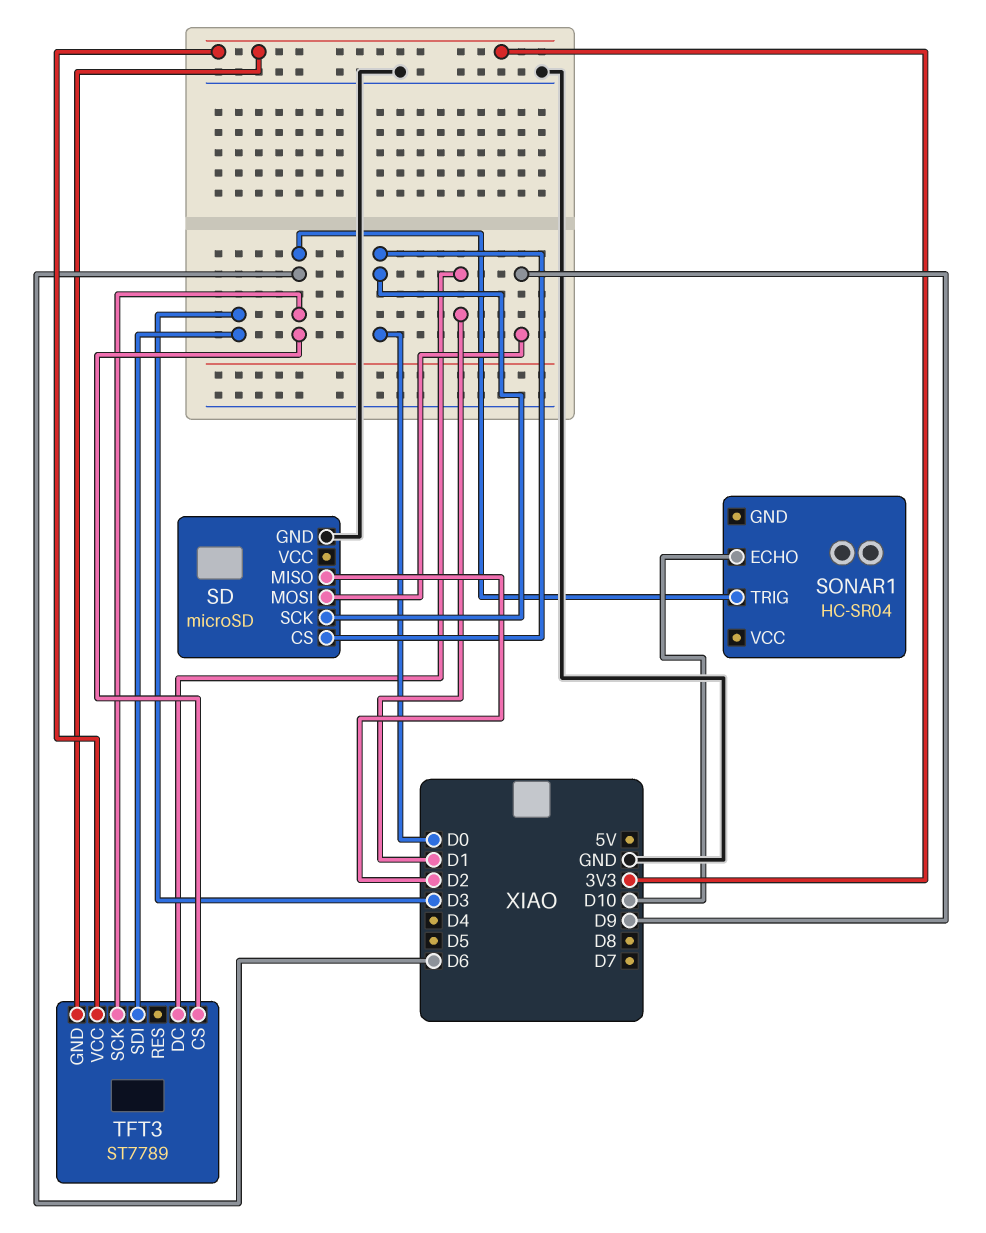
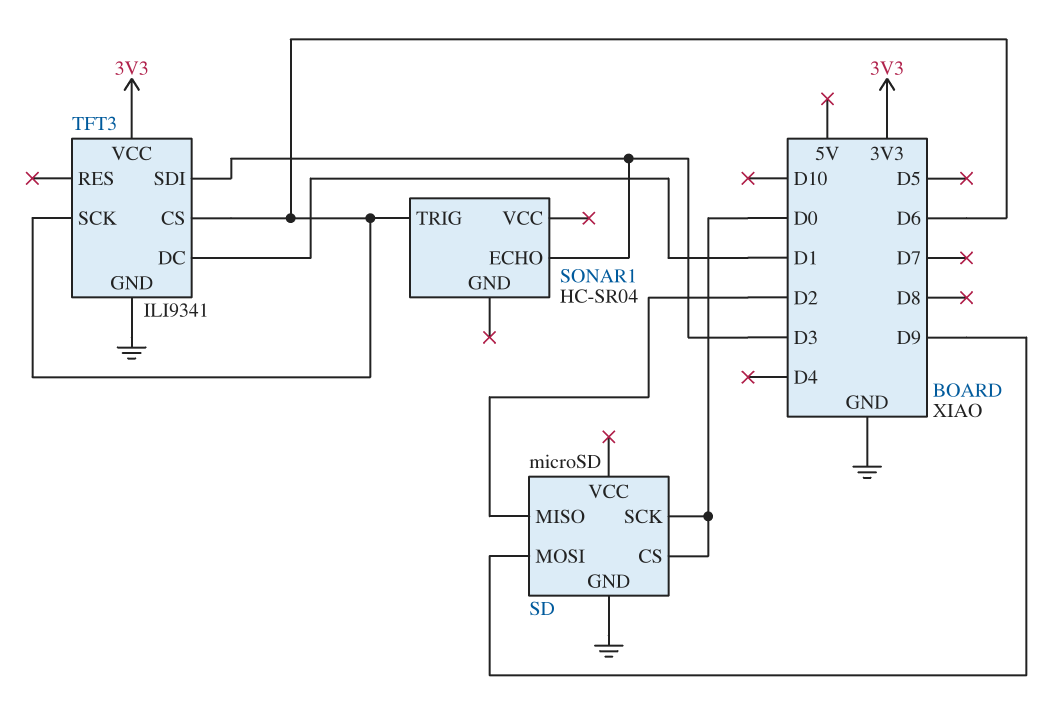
SONAR1 pin ECHO: D10 -> D3
TFT3: ST7789 -> ILI9341
TFT3 pin GND: 3V3 -> GND

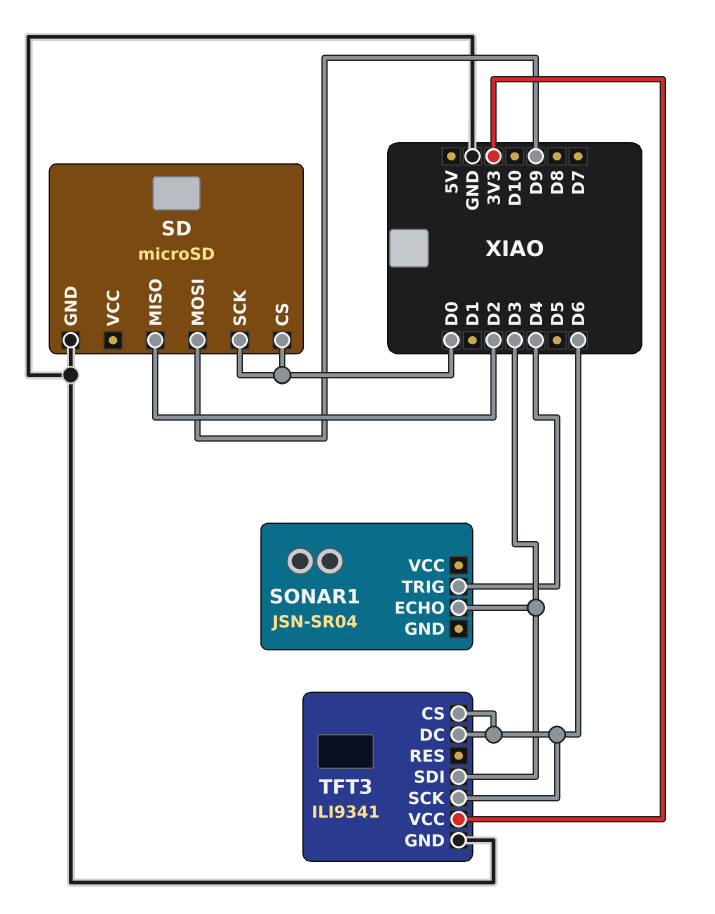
SONAR1: HC-SR04 -> JSN-SR04
SONAR1 pin TRIG: D6 -> D4
TFT3 pin DC: D1 -> D6

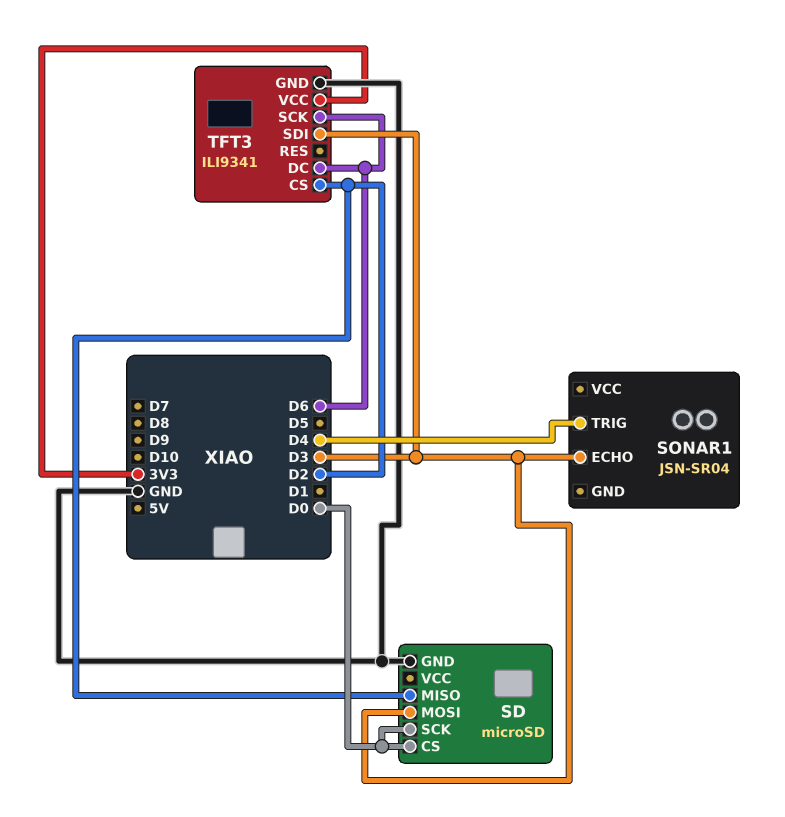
SD pin MOSI: D9 -> D3
TFT3 pin CS: D6 -> D2

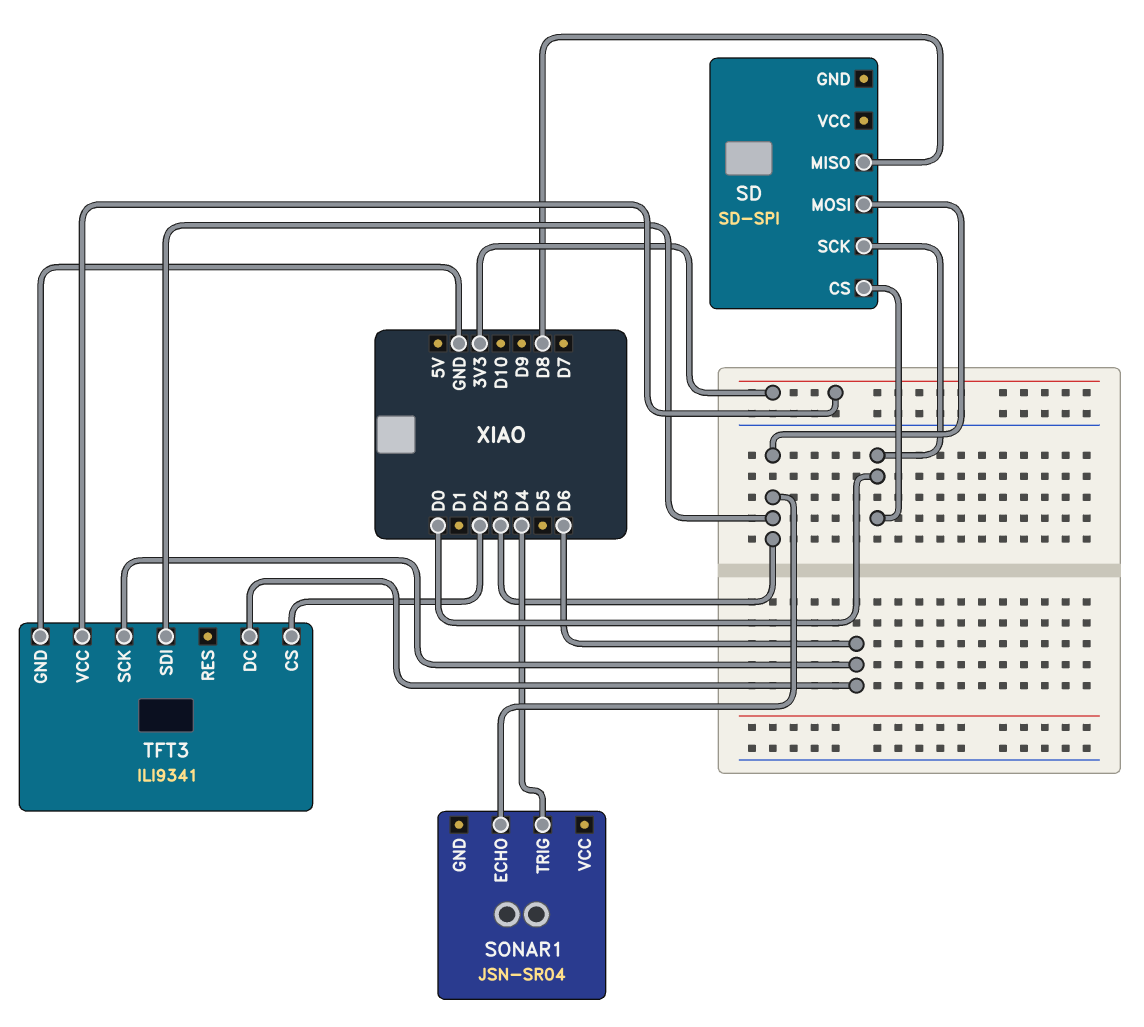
SD: microSD -> SD-SPI
SD pin GND: GND -> none
SD pin MISO: D2 -> D8

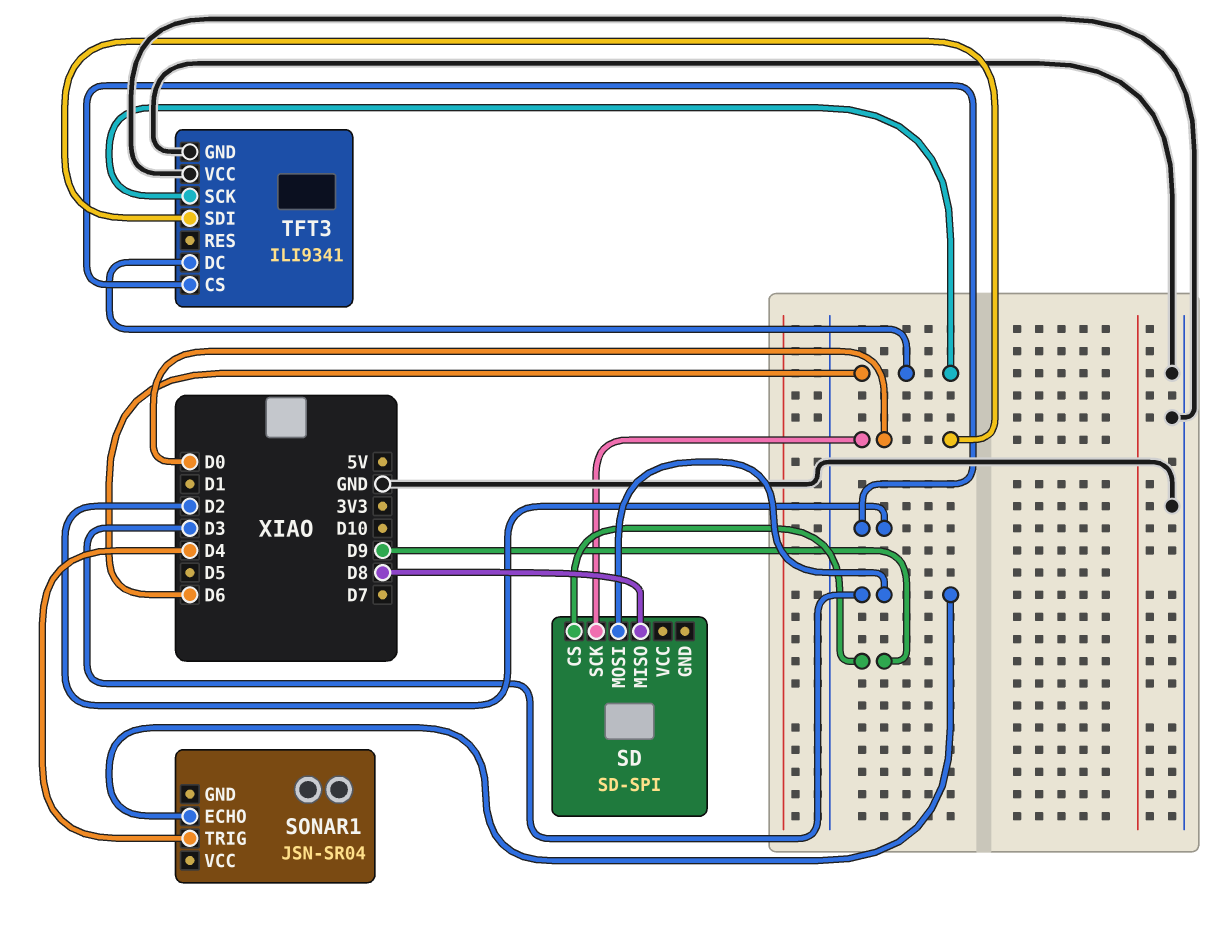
SD pin CS: D0 -> D9
TFT3 pin SDI: D3 -> D0
TFT3 pin VCC: 3V3 -> GND

